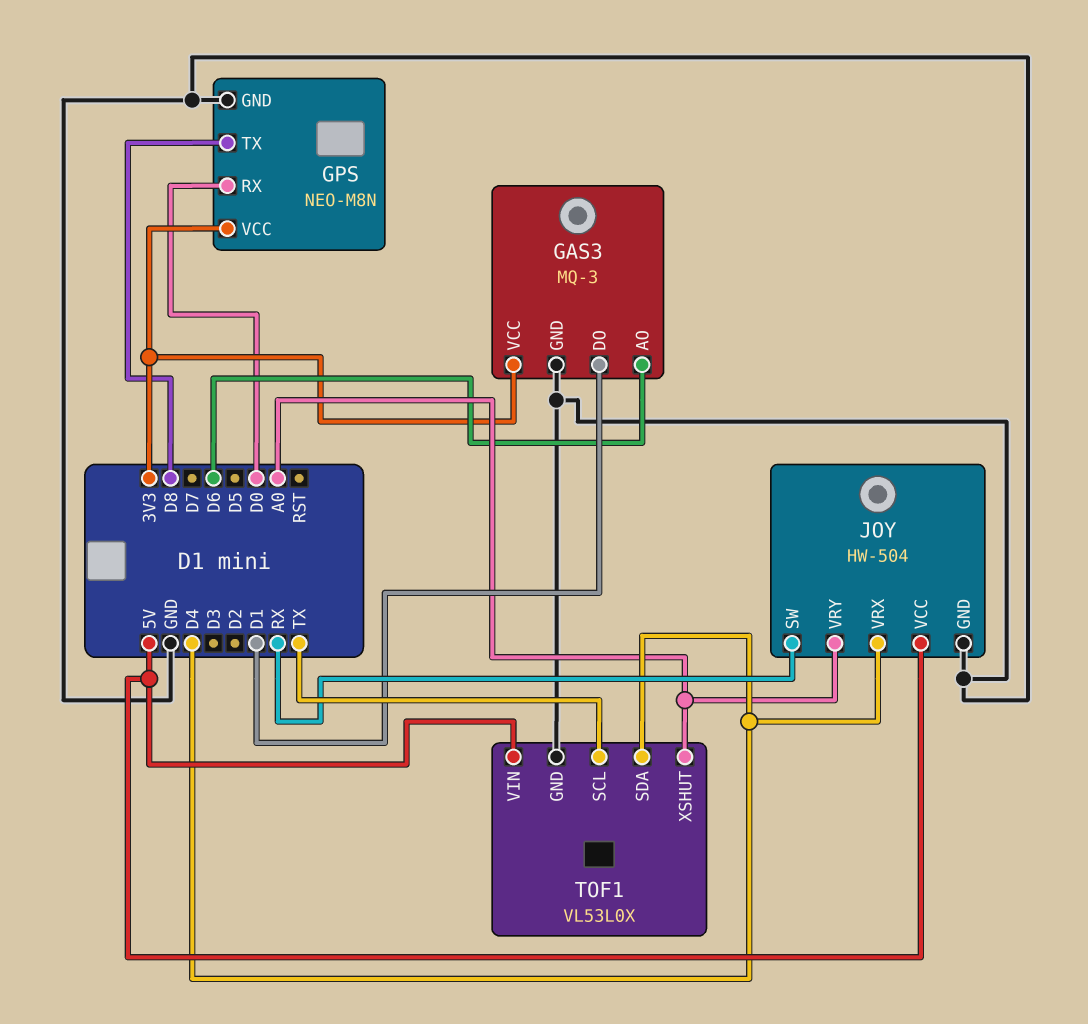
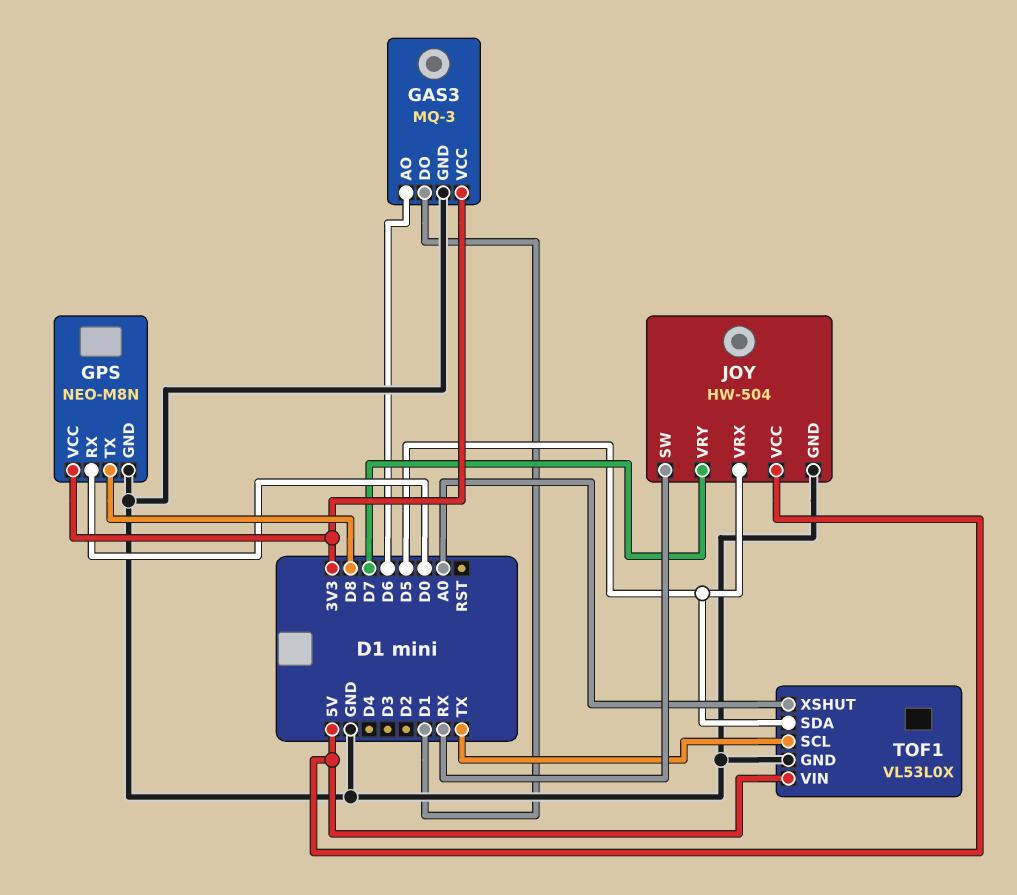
JOY pin VRX: D4 -> D5
JOY pin VRY: A0 -> D7
TOF1 pin SDA: D4 -> D5

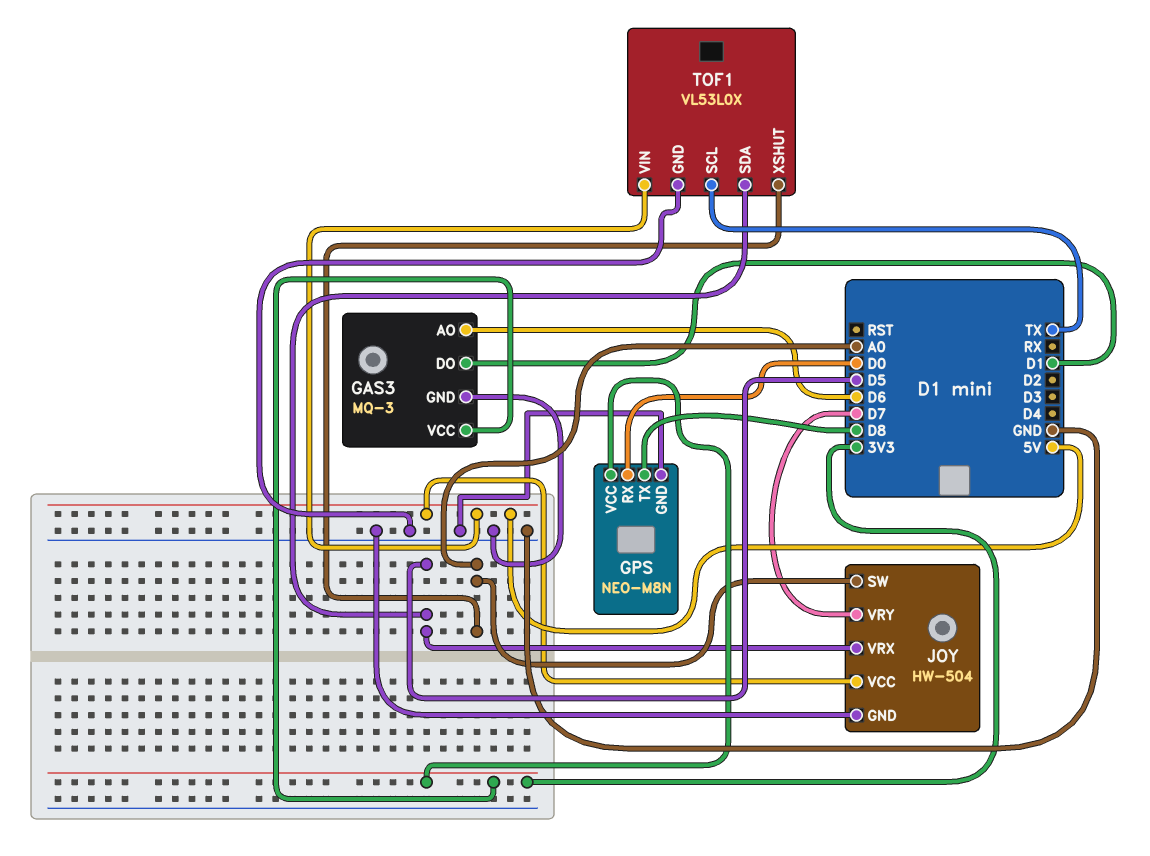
JOY pin SW: RX -> A0

